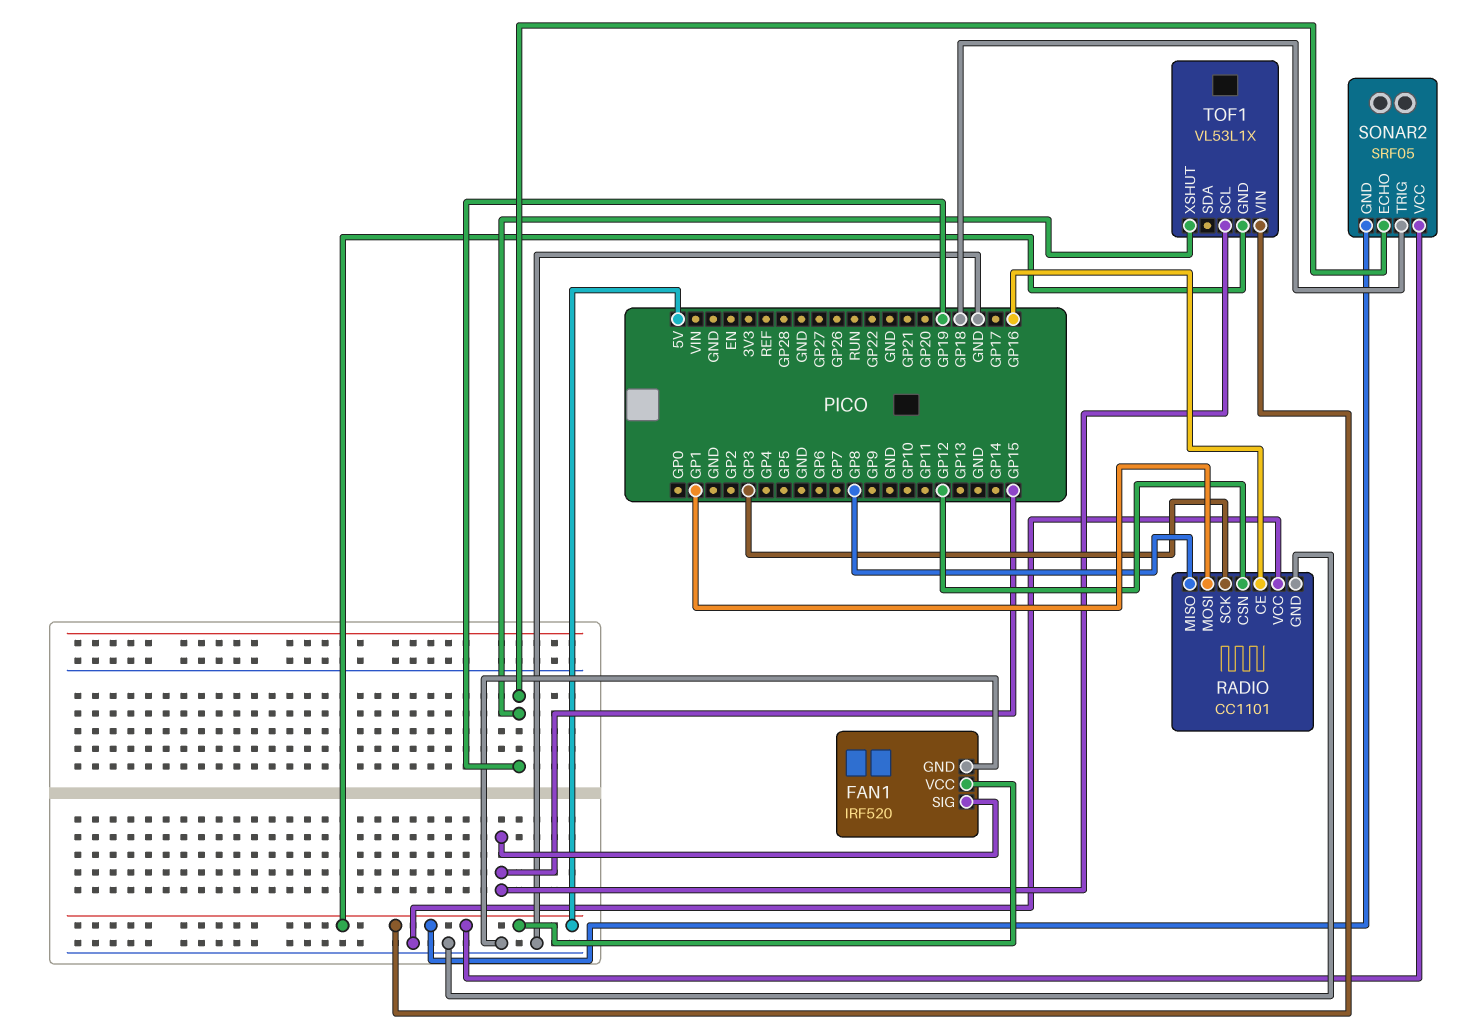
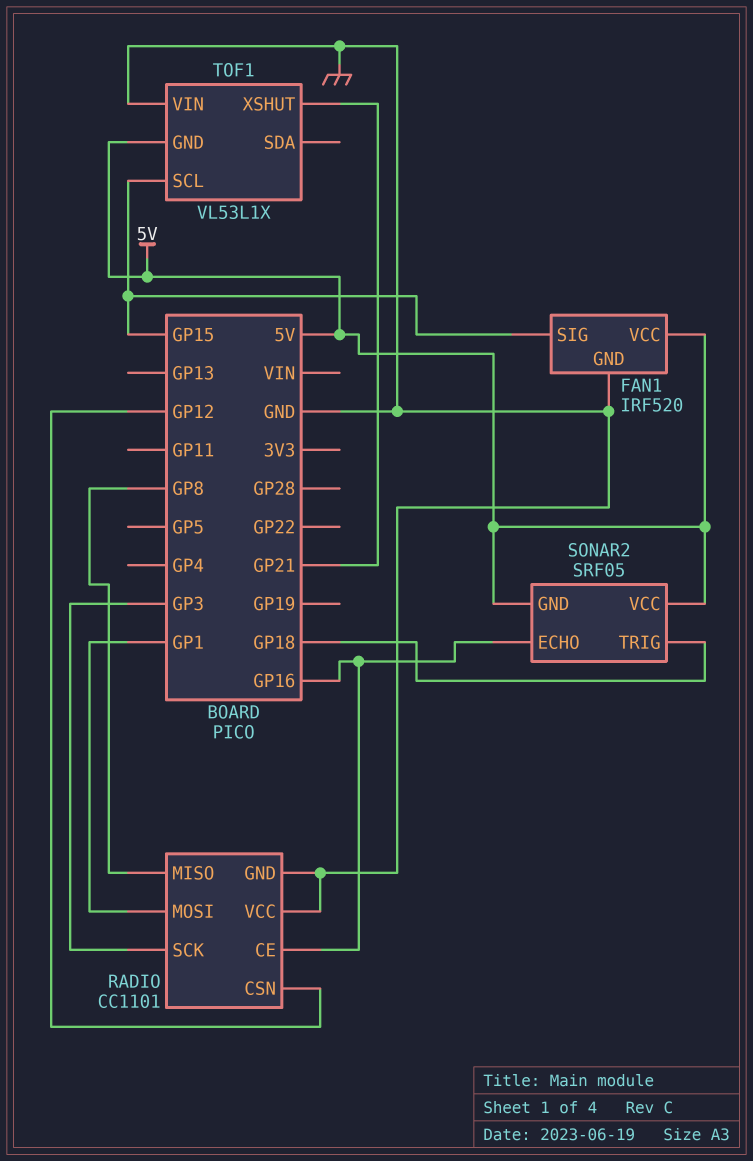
SONAR2 pin ECHO: GP19 -> GP16
TOF1 pin VIN: 5V -> GND
TOF1 pin XSHUT: GP19 -> GP21

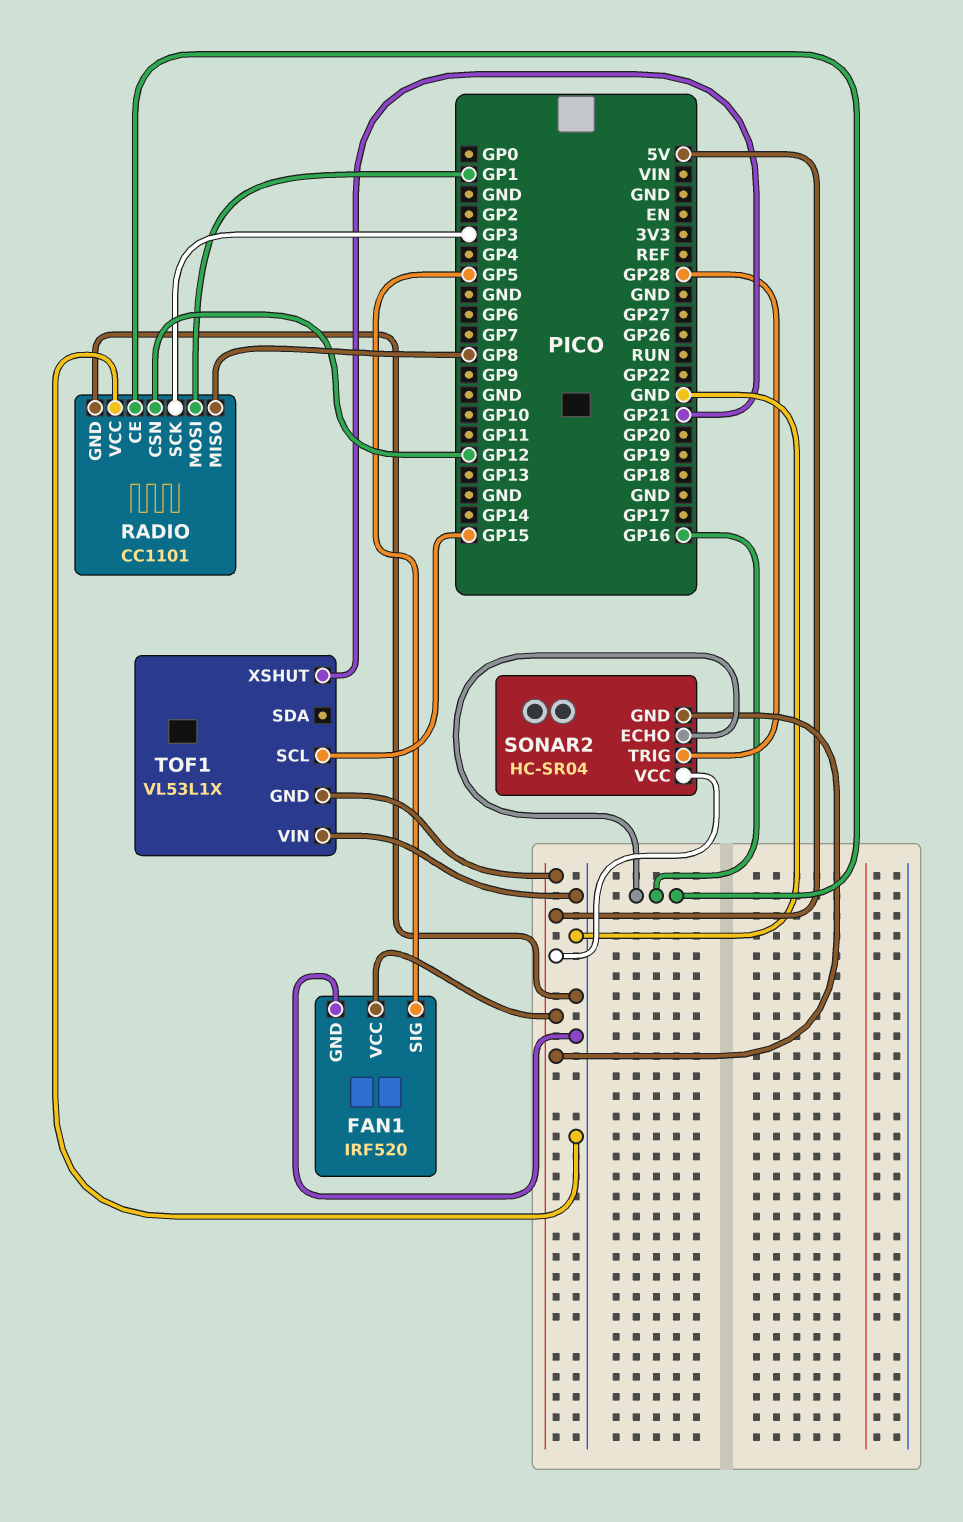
FAN1 pin SIG: GP15 -> GP5
SONAR2: SRF05 -> HC-SR04
SONAR2 pin TRIG: GP18 -> GP28

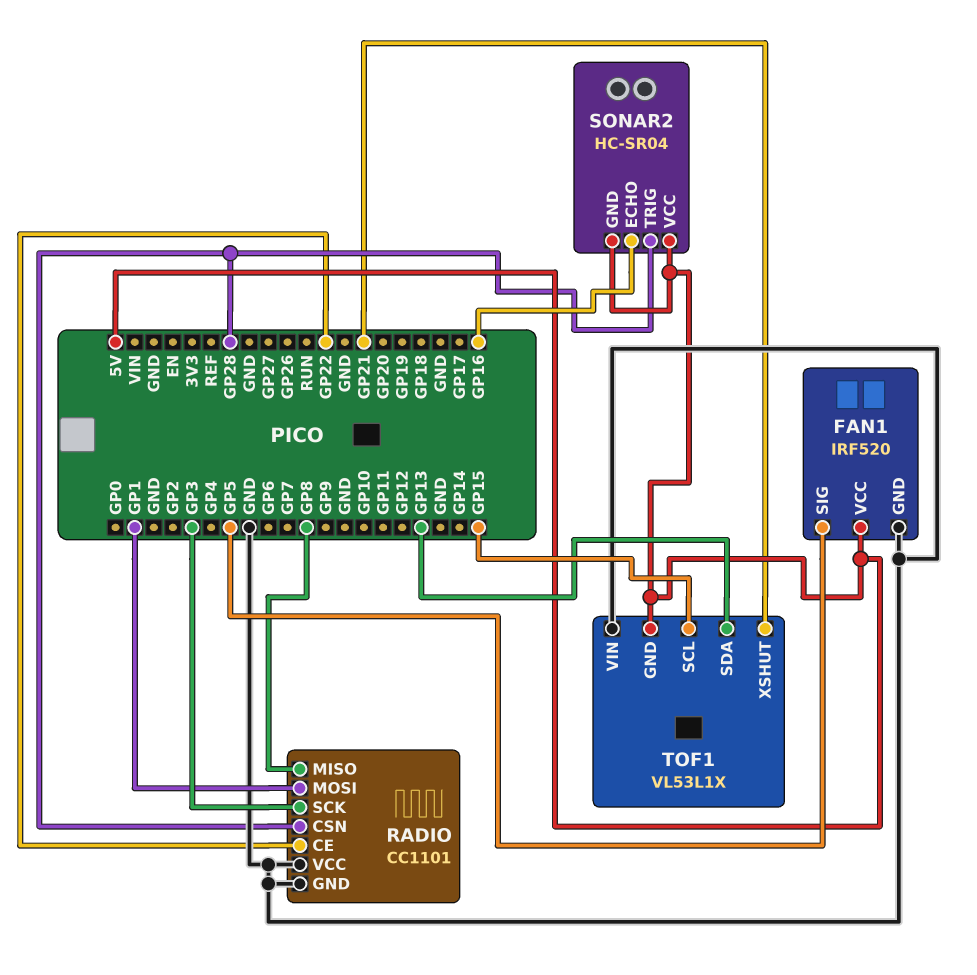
RADIO pin CE: GP16 -> GP22
RADIO pin CSN: GP12 -> GP28
TOF1 pin SDA: none -> GP13

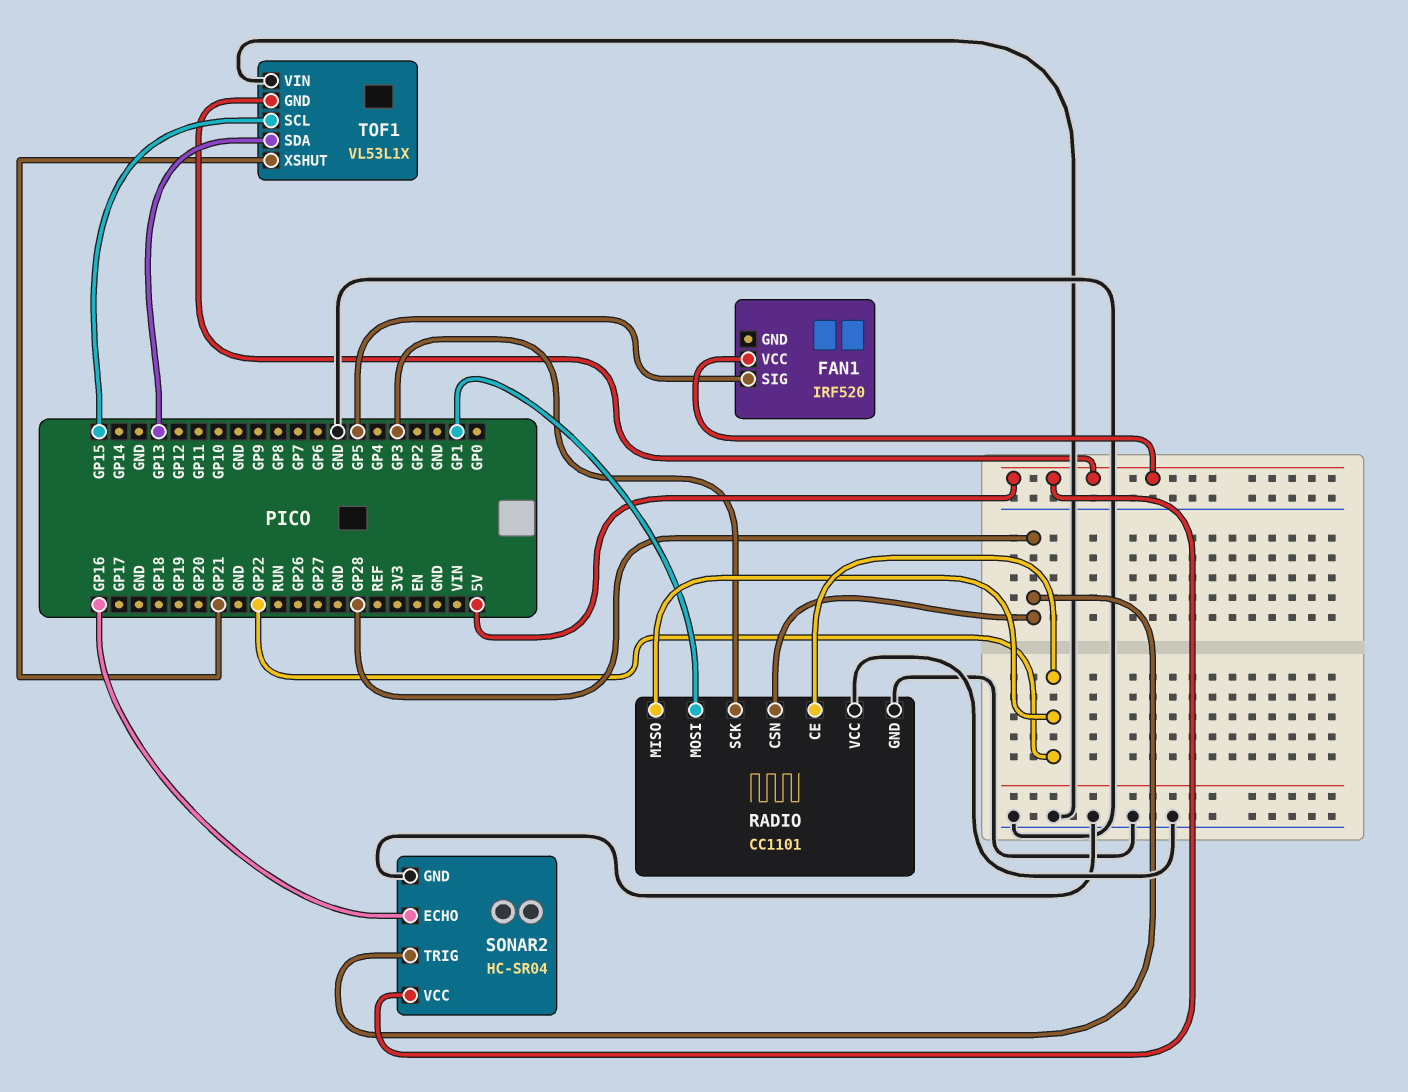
FAN1 pin GND: GND -> none
RADIO pin MISO: GP8 -> GP22
SONAR2 pin GND: 5V -> GND

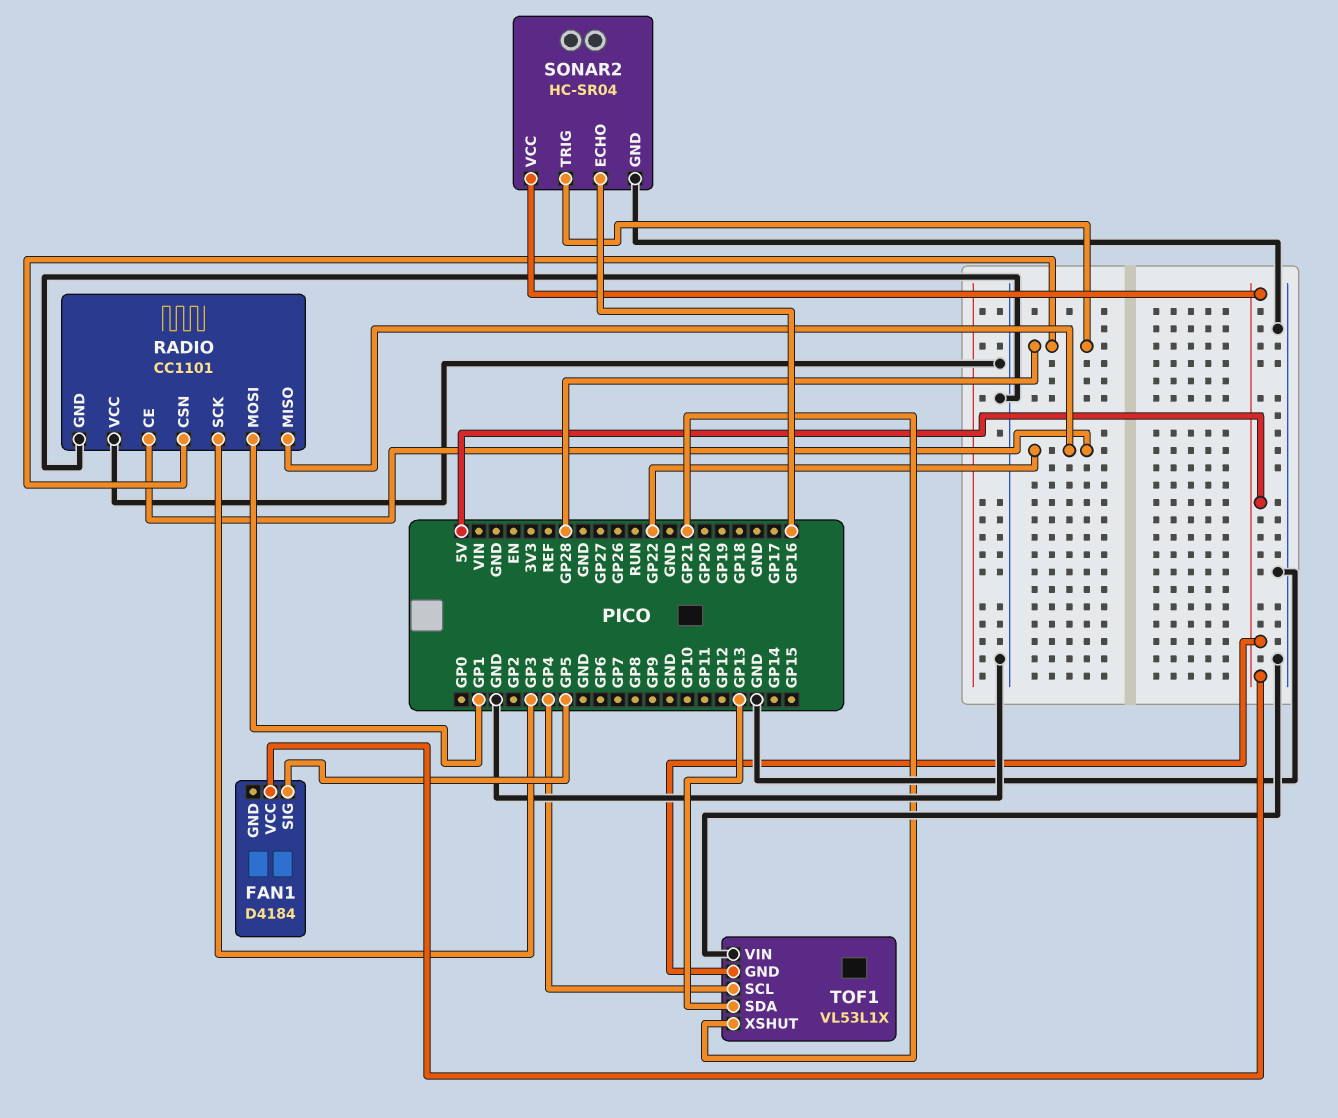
FAN1: IRF520 -> D4184
TOF1 pin SCL: GP15 -> GP4

